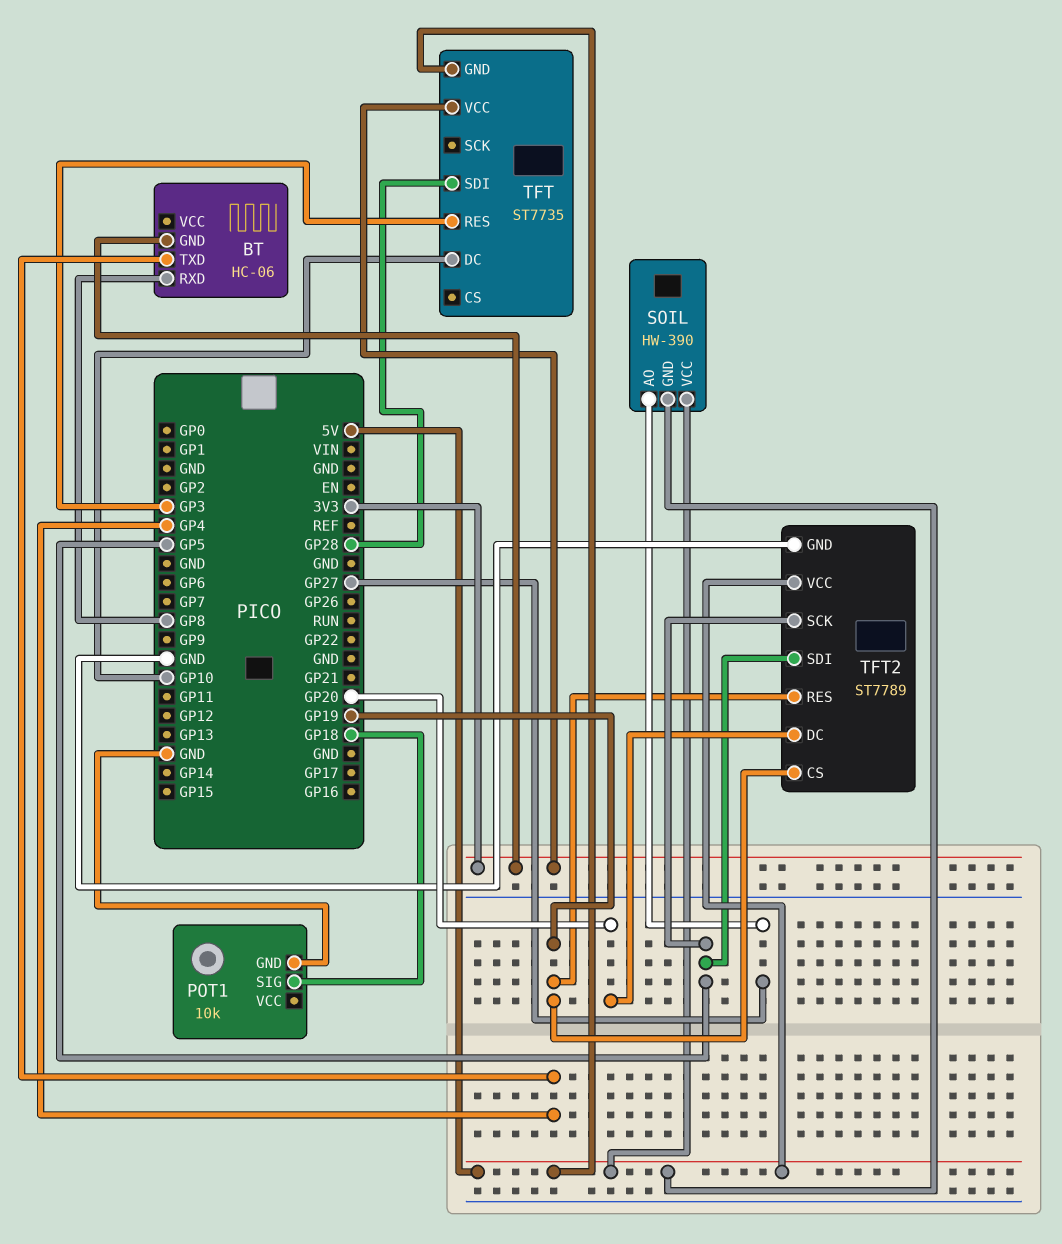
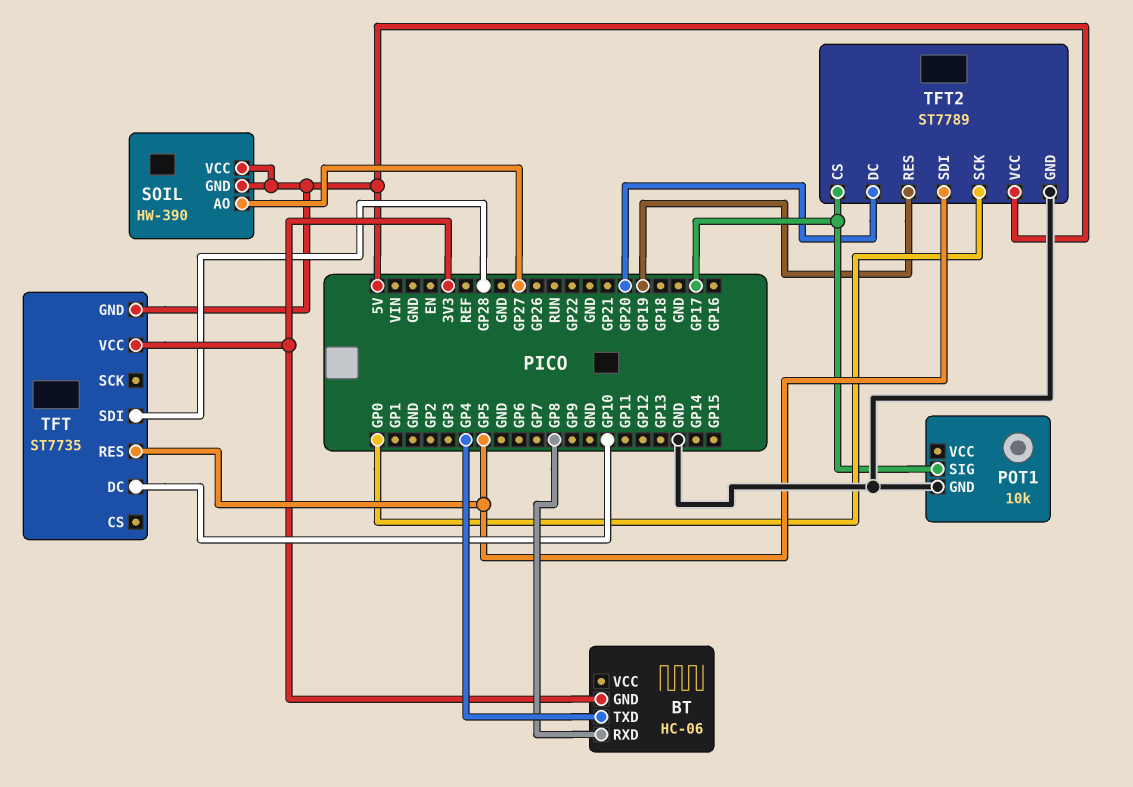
POT1 pin SIG: GP18 -> GP17
TFT pin RES: GP3 -> GP5
TFT2 pin CS: GP19 -> GP17
TFT2 pin SCK: GP5 -> GP0

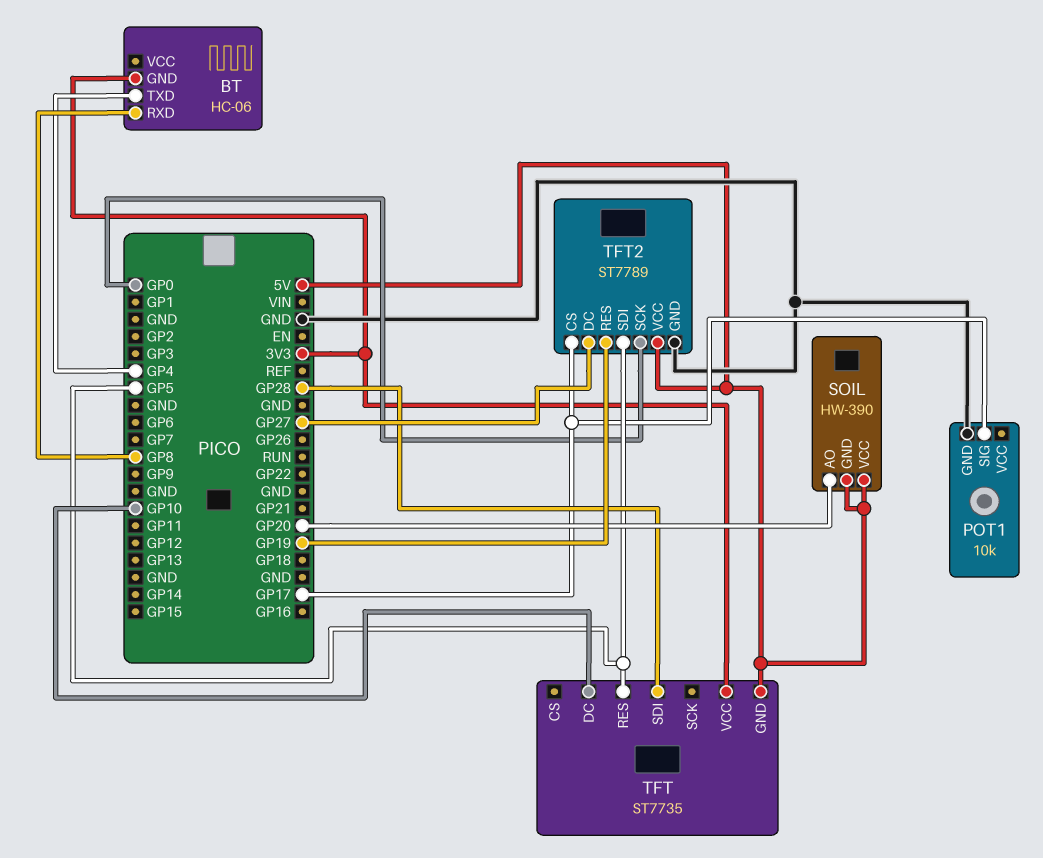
SOIL pin AO: GP27 -> GP20
TFT2 pin DC: GP20 -> GP27

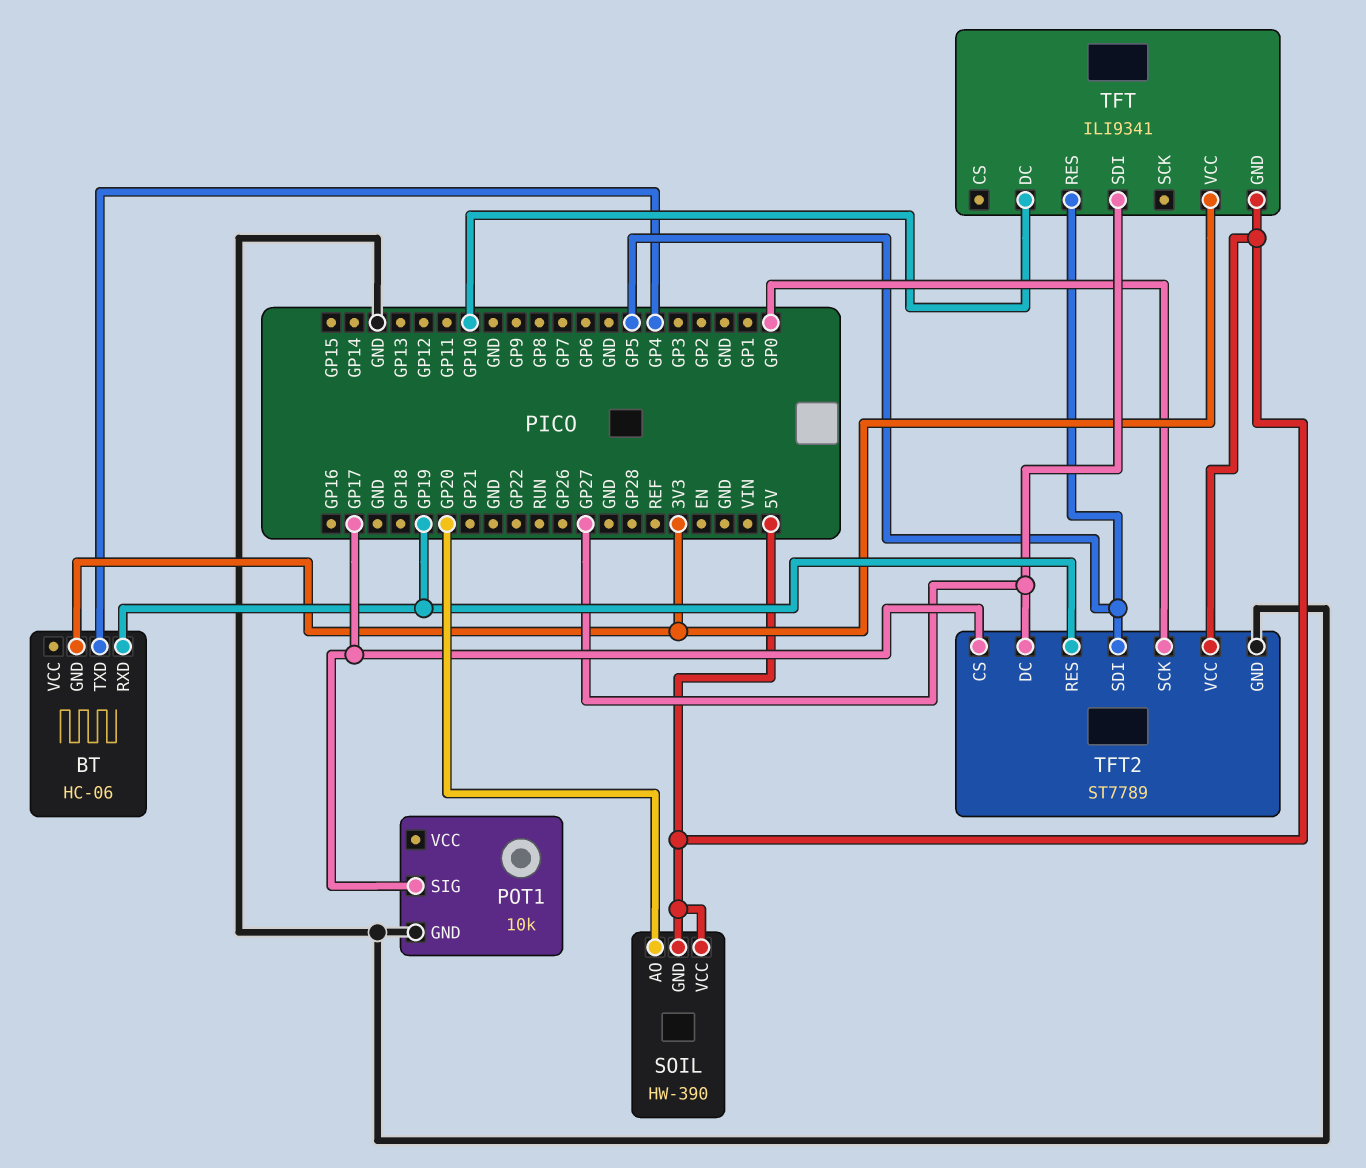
BT pin RXD: GP8 -> GP19
TFT: ST7735 -> ILI9341
TFT pin SDI: GP28 -> GP27

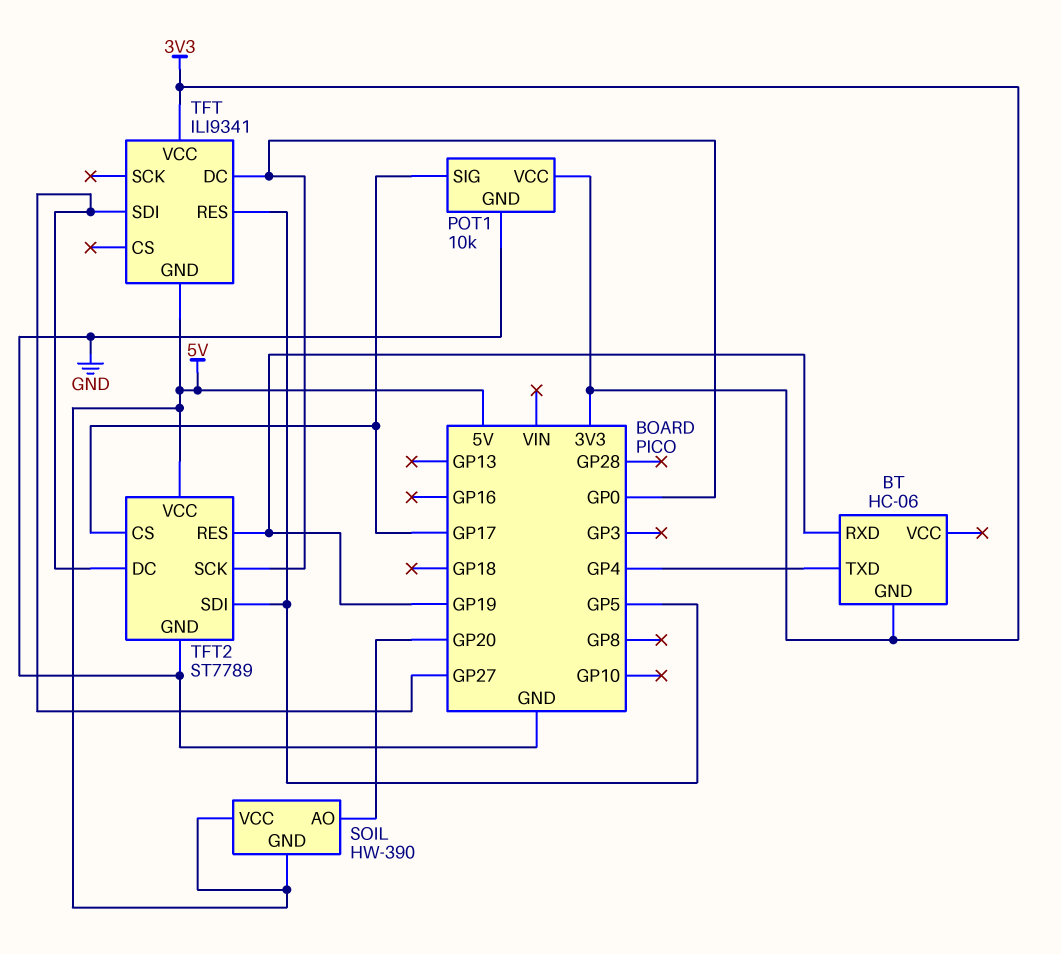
POT1 pin VCC: none -> 3V3
TFT pin DC: GP10 -> GP0

